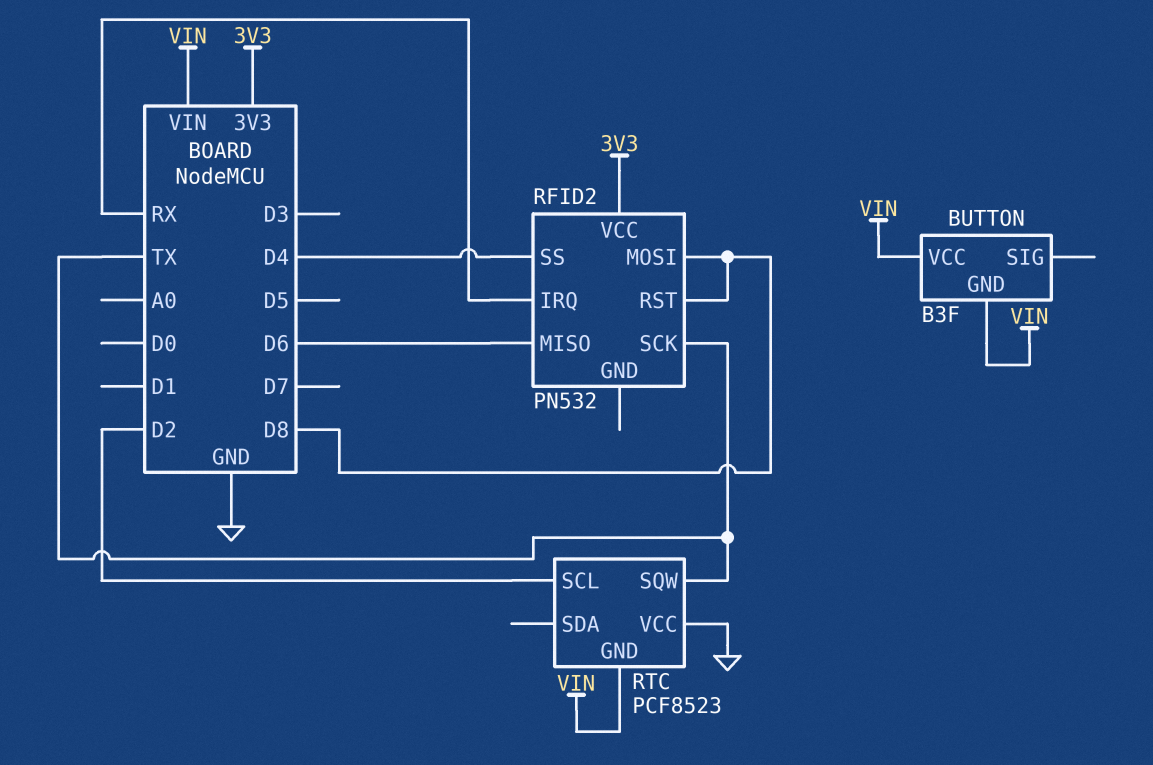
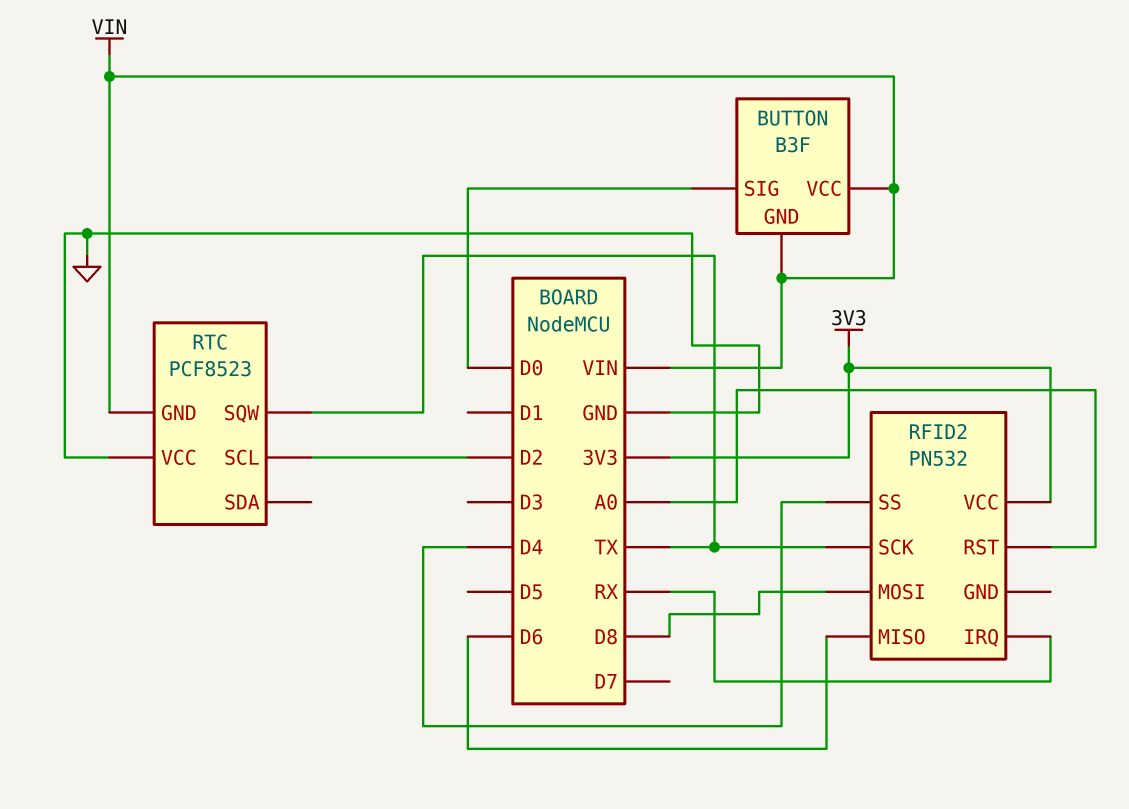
BUTTON pin SIG: none -> D0
RFID2 pin RST: D8 -> A0

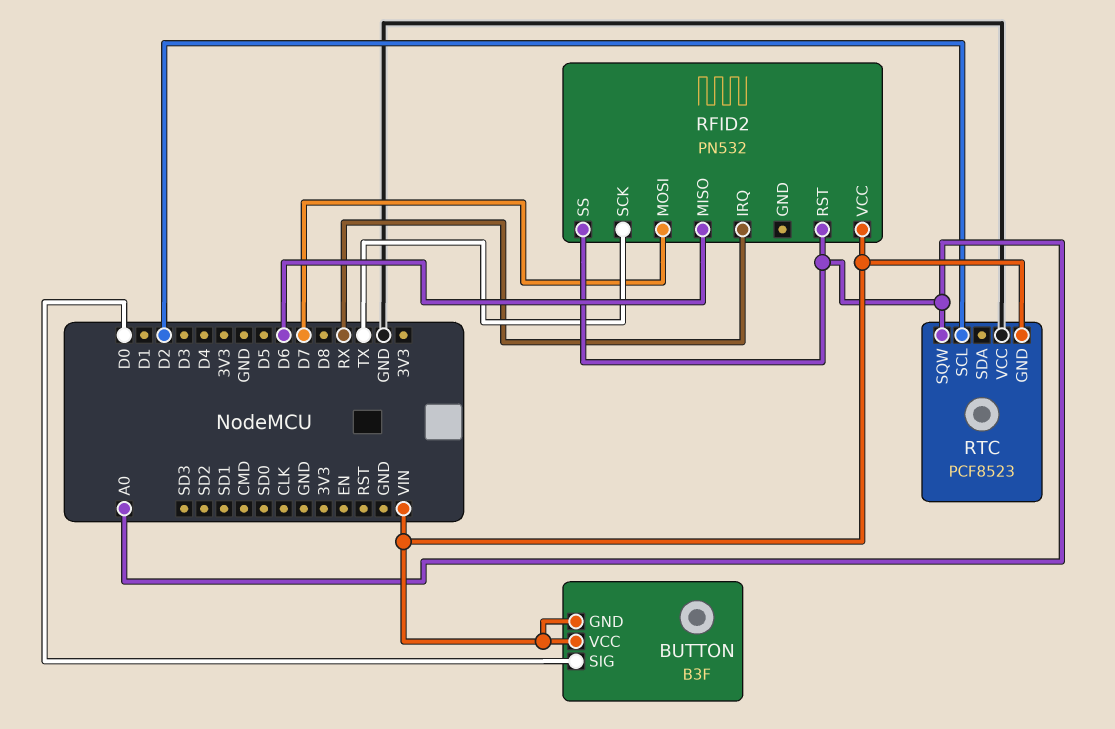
RFID2 pin MOSI: D8 -> D7
RFID2 pin SS: D4 -> A0
RFID2 pin VCC: 3V3 -> VIN
RTC pin SQW: TX -> A0

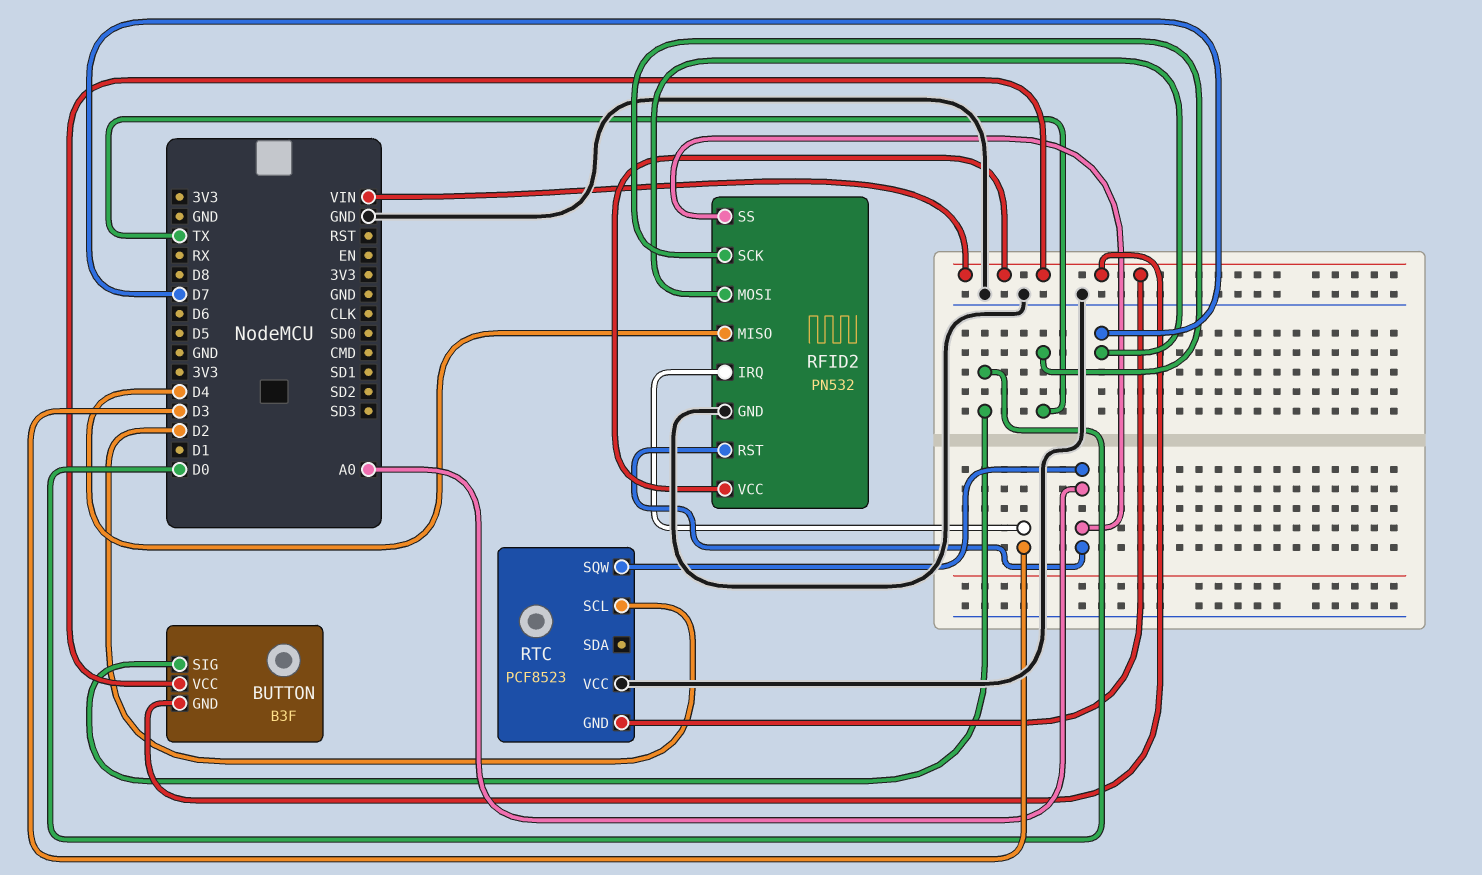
RFID2 pin GND: none -> GND
RFID2 pin IRQ: RX -> D3
RFID2 pin MISO: D6 -> D4

